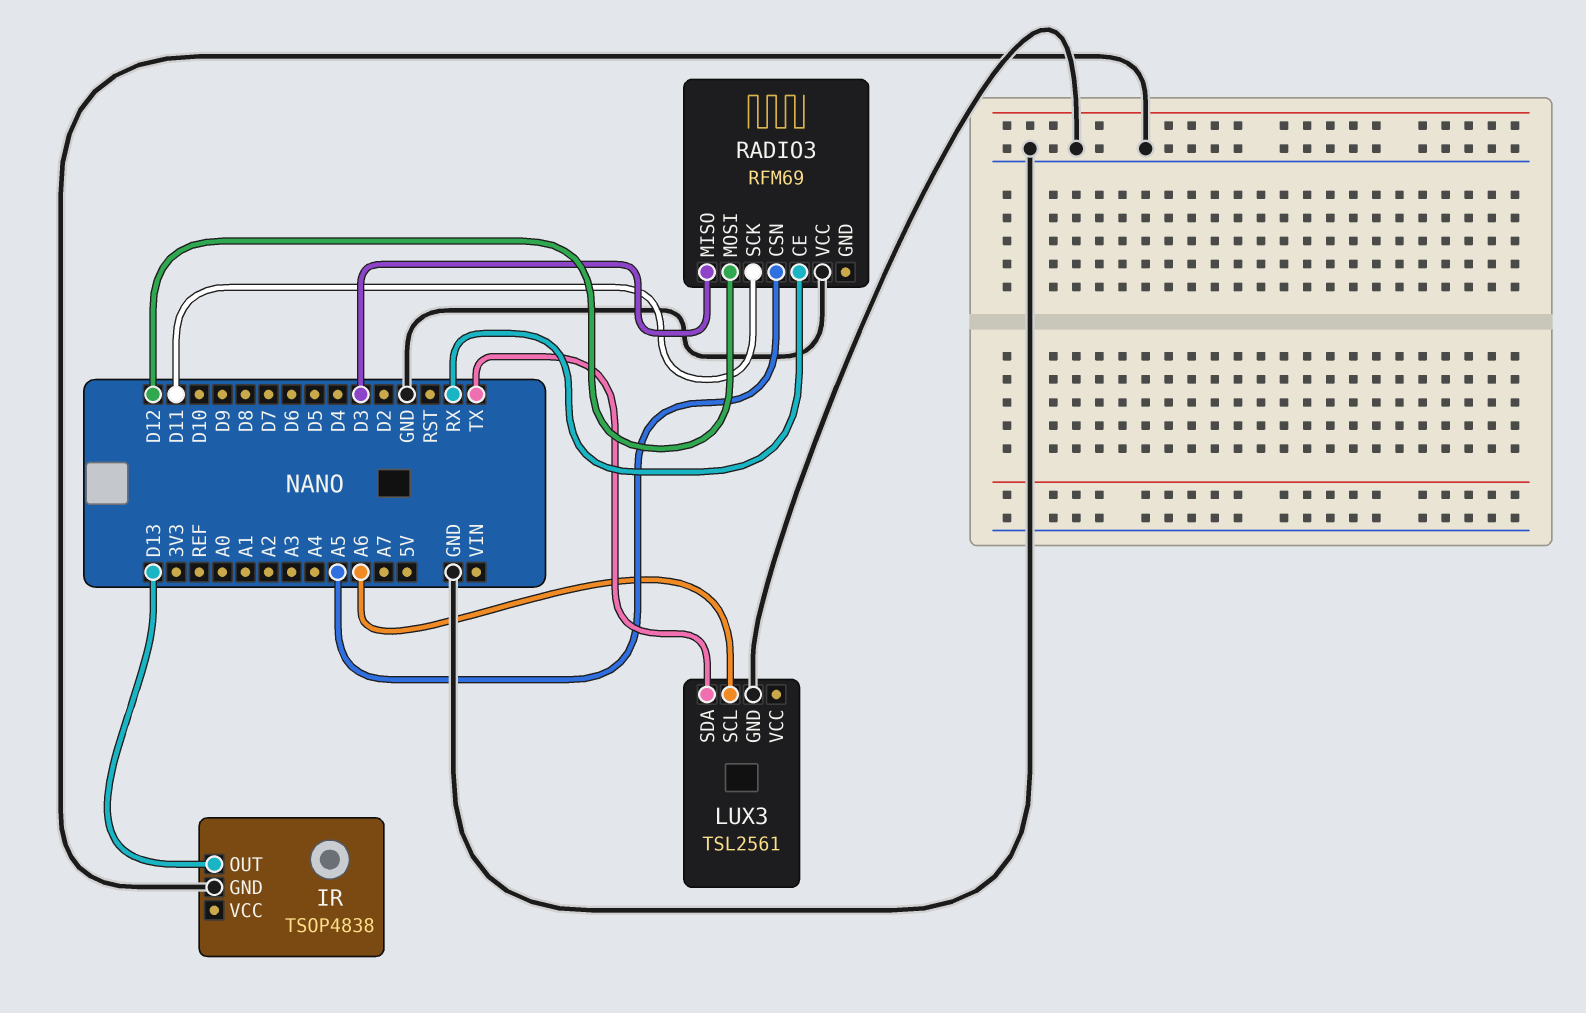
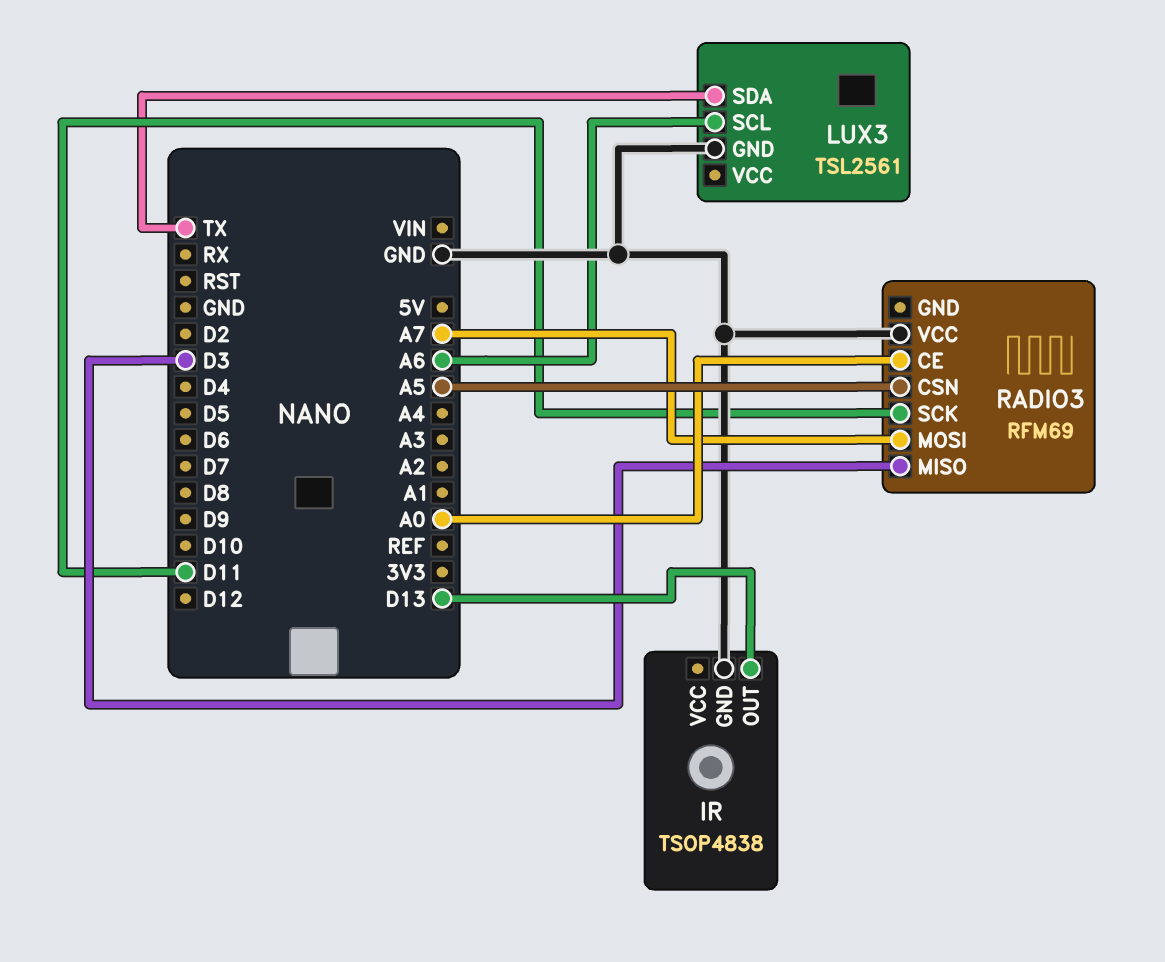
RADIO3 pin CE: RX -> A0
RADIO3 pin MOSI: D12 -> A7

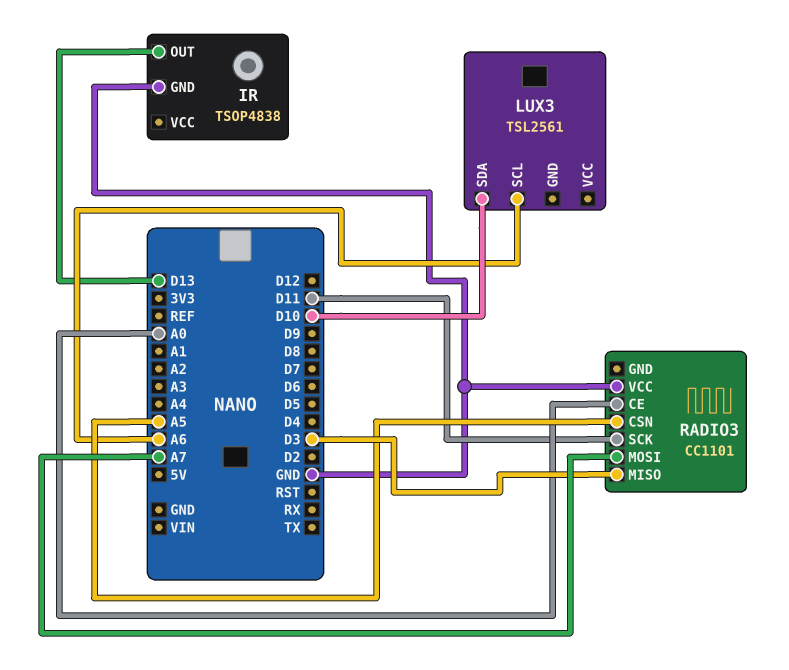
LUX3 pin GND: GND -> none
LUX3 pin SDA: TX -> D10
RADIO3: RFM69 -> CC1101

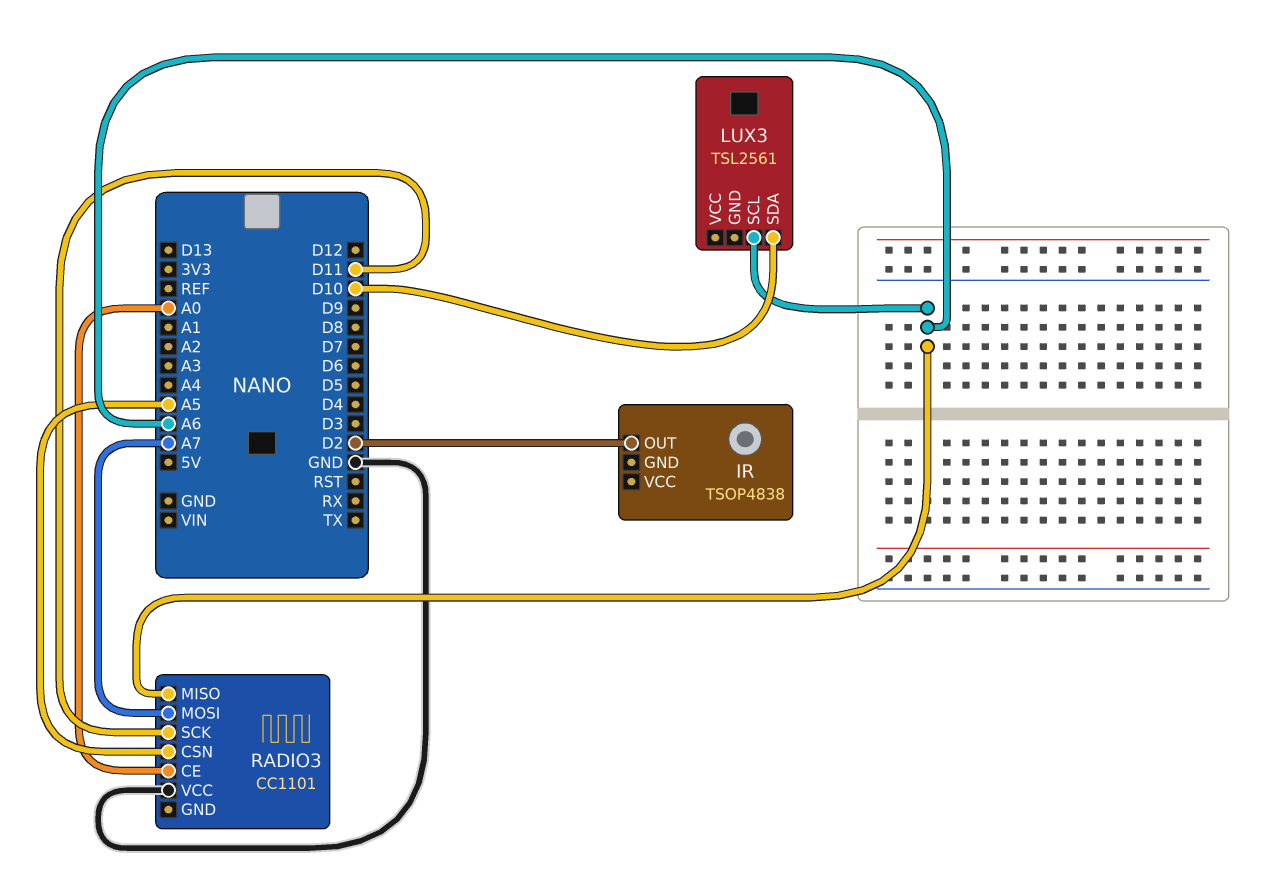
IR pin GND: GND -> none
IR pin OUT: D13 -> D2
RADIO3 pin MISO: D3 -> A6

